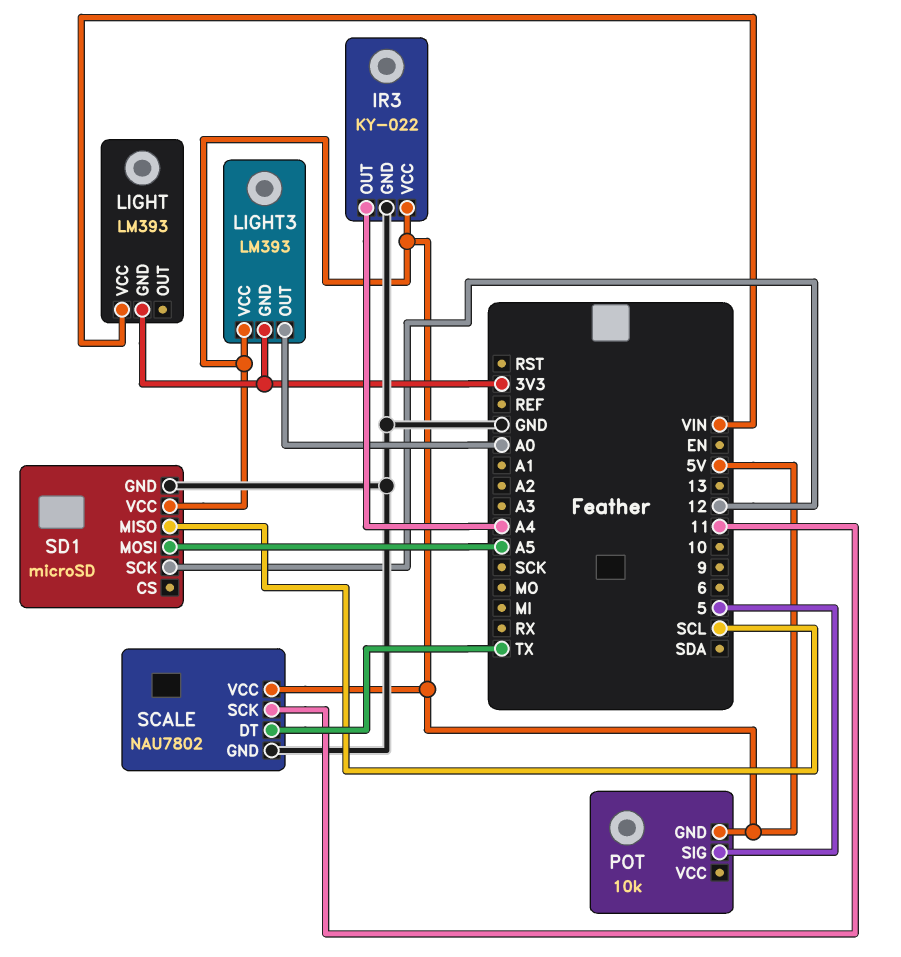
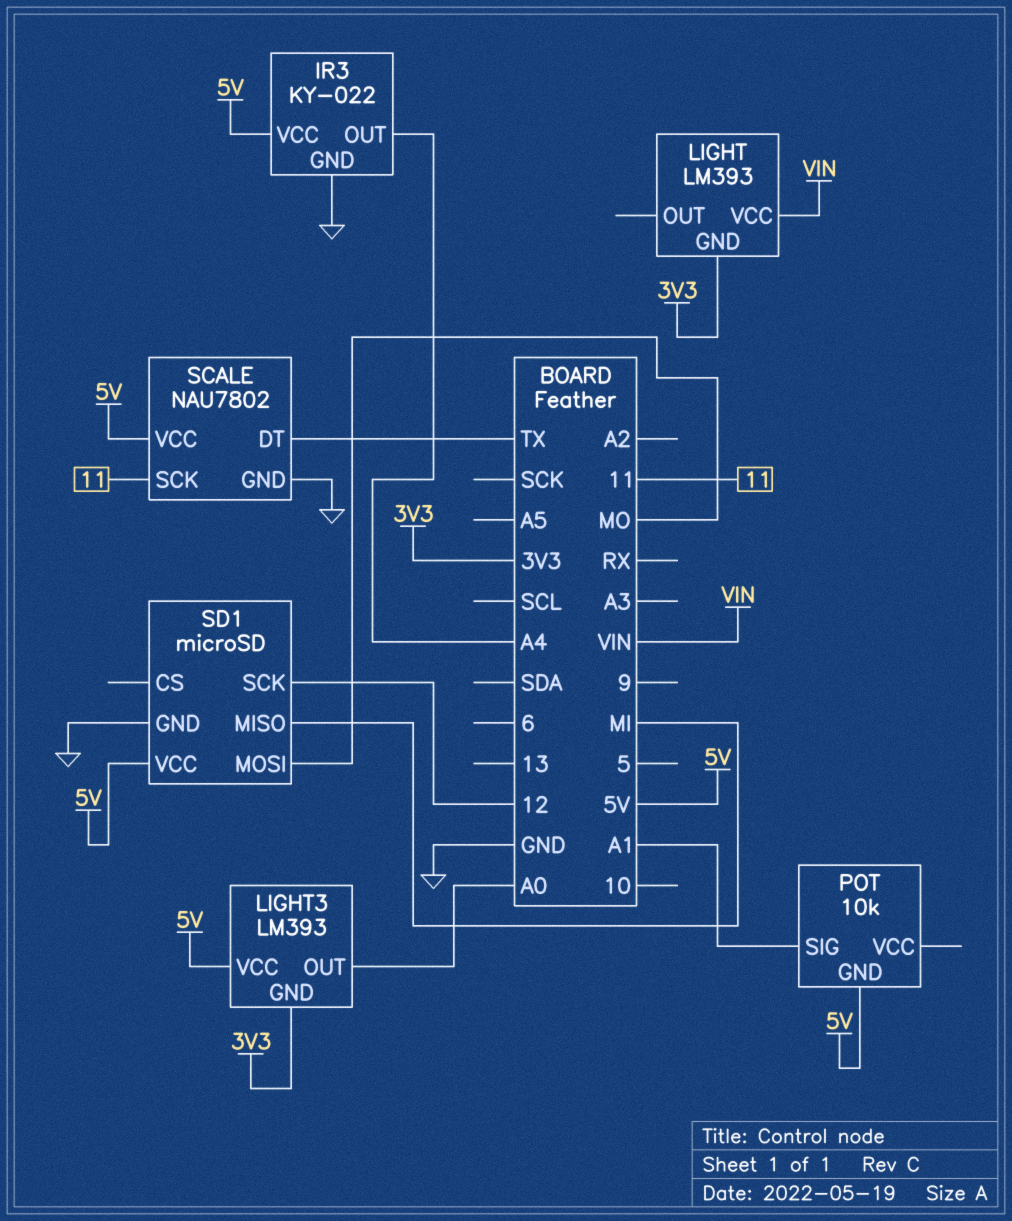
POT pin SIG: 5 -> A1
SD1 pin MISO: SCL -> MI
SD1 pin MOSI: A5 -> MO

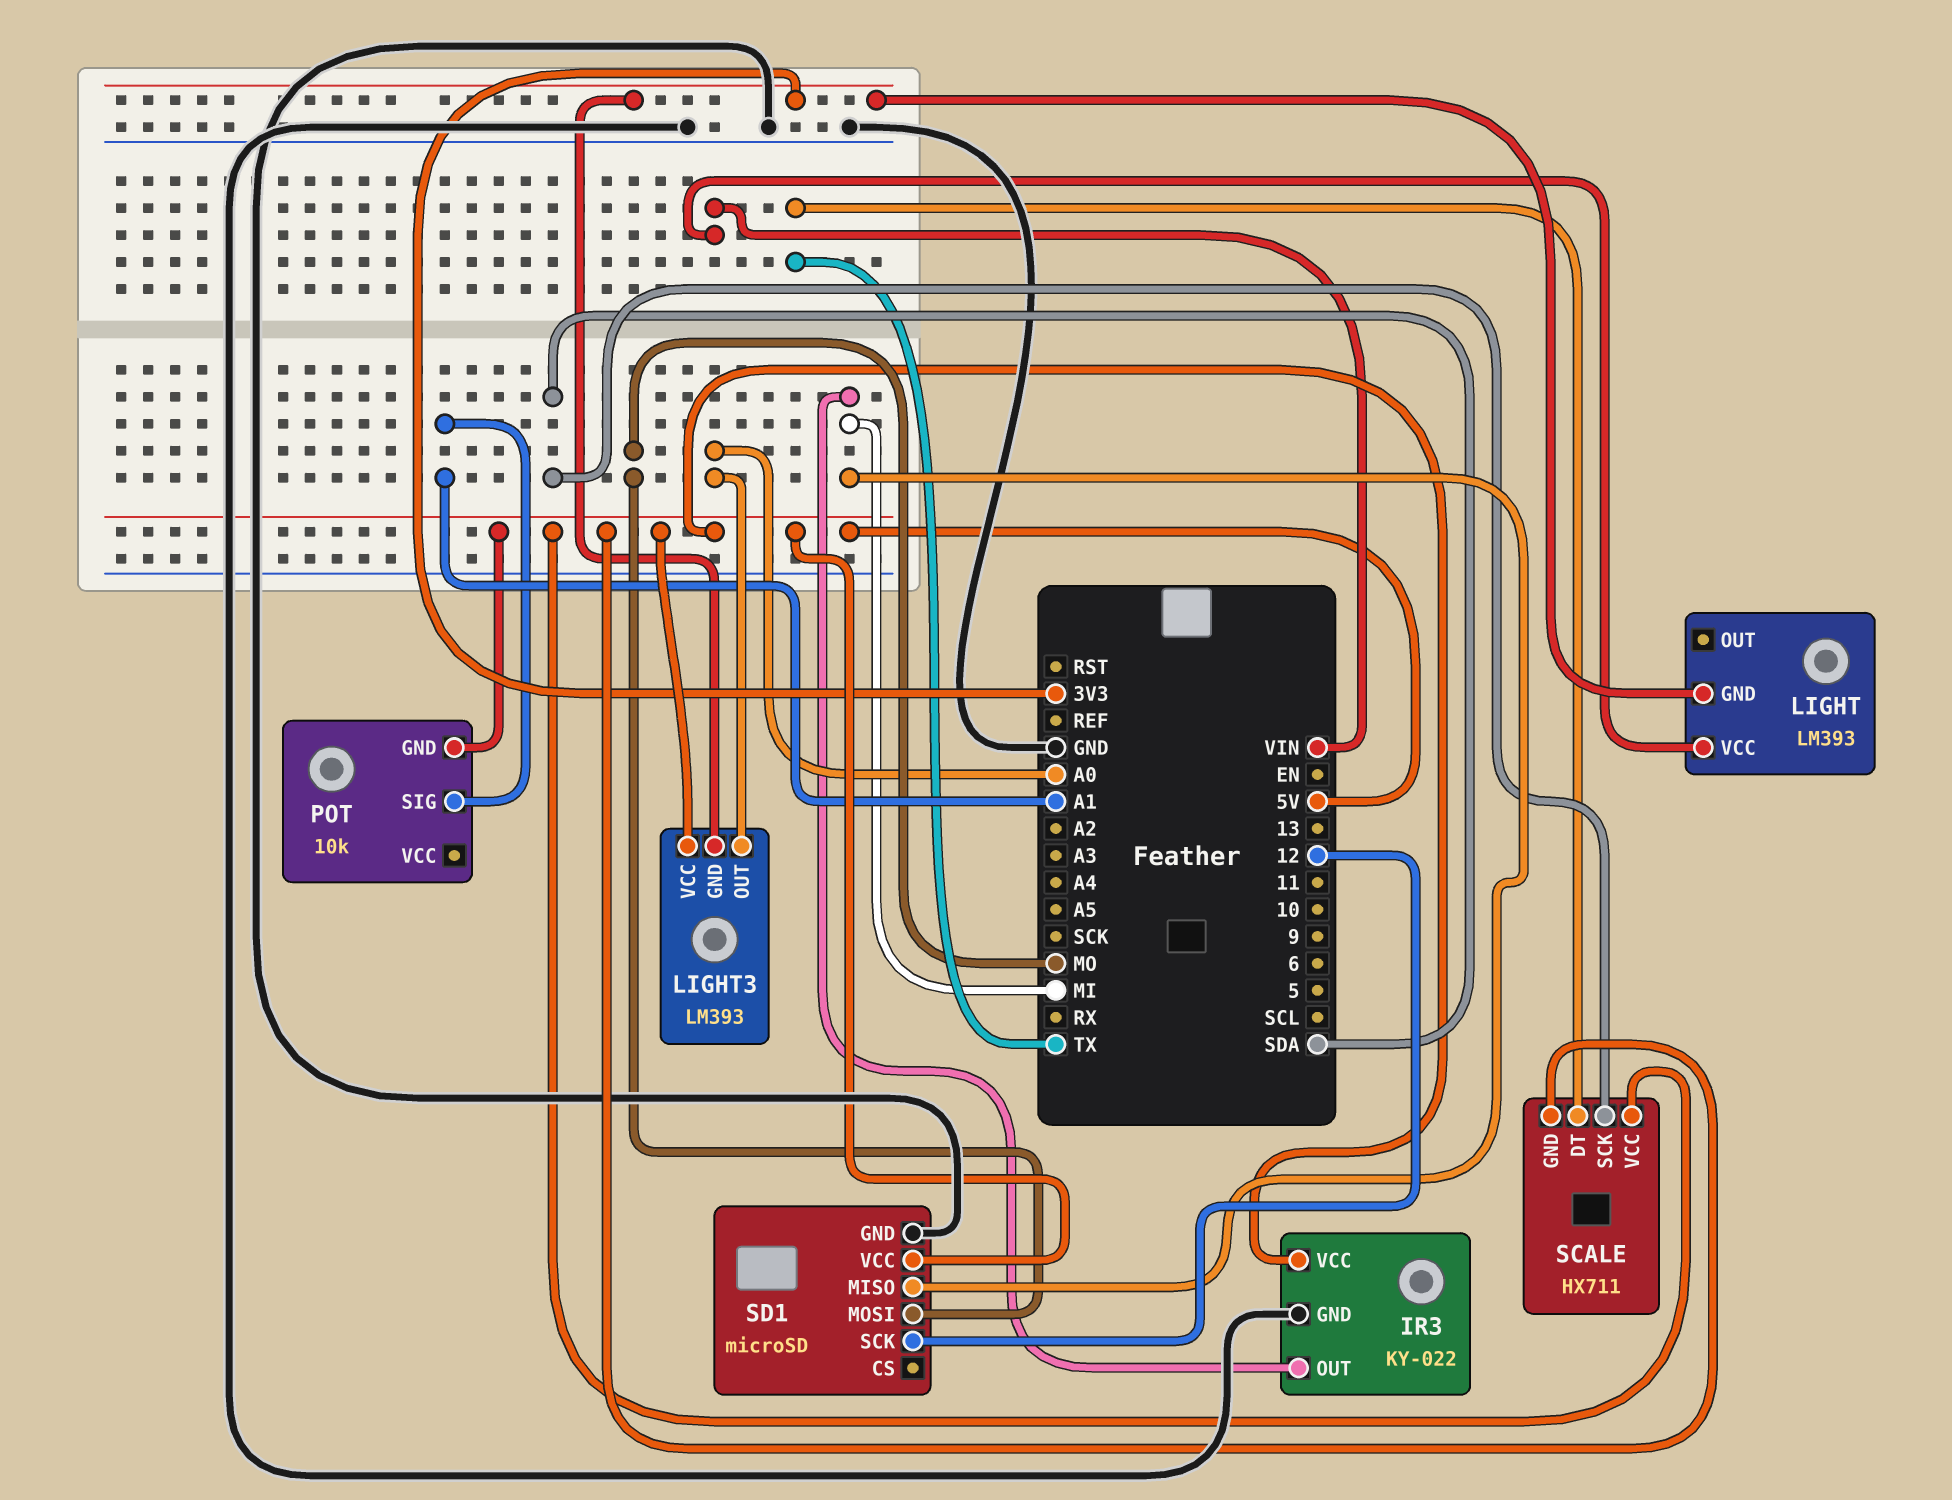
IR3 pin OUT: A4 -> MI
SCALE: NAU7802 -> HX711
SCALE pin GND: GND -> 5V
SCALE pin SCK: 11 -> SDA

